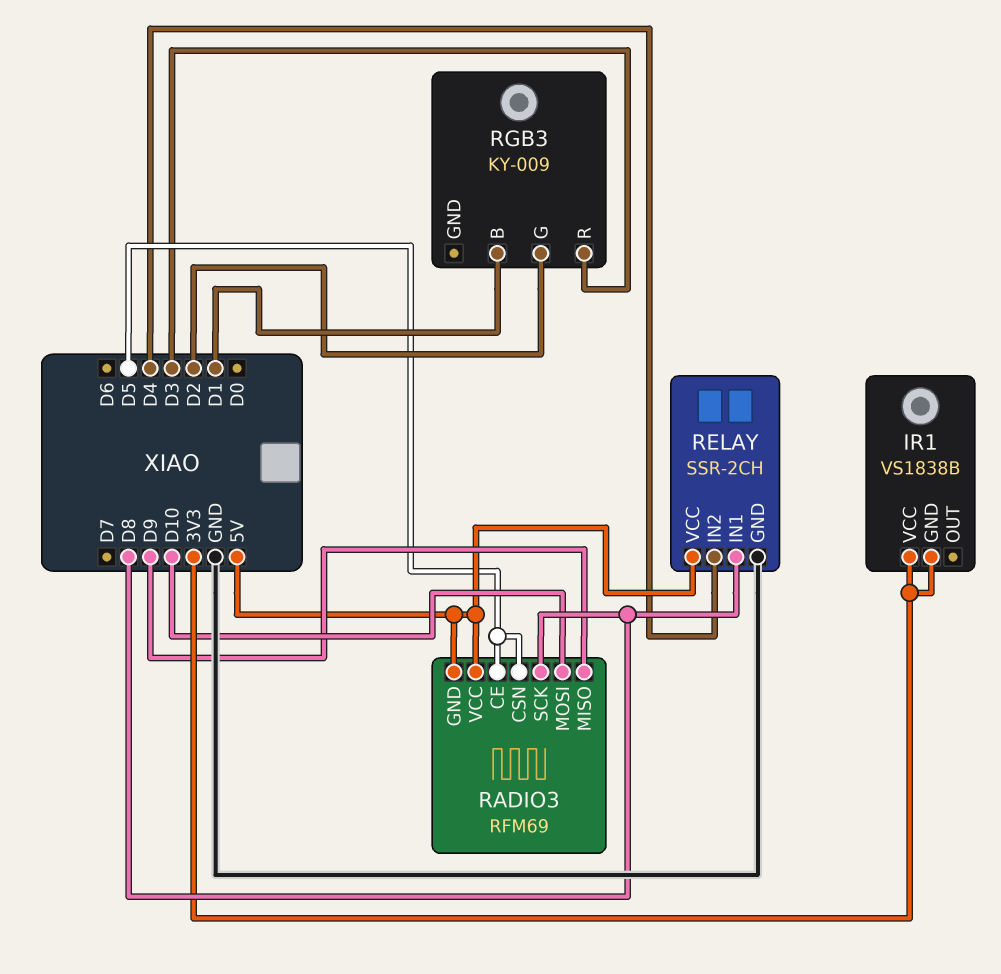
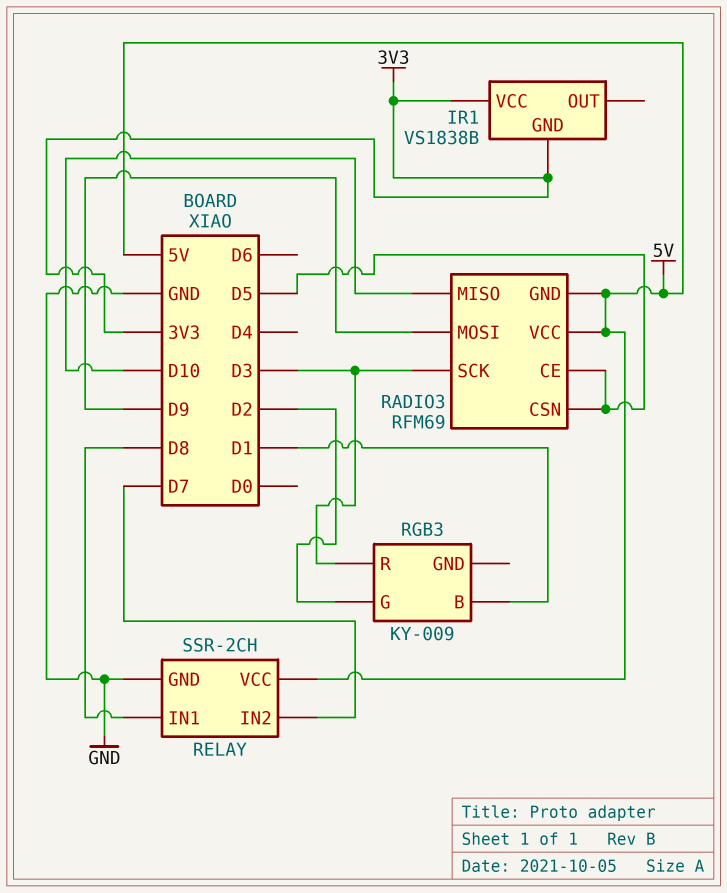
RADIO3 pin MISO: D9 -> D10
RADIO3 pin MOSI: D10 -> D9
RADIO3 pin SCK: D8 -> D3
RELAY pin IN2: D4 -> D7

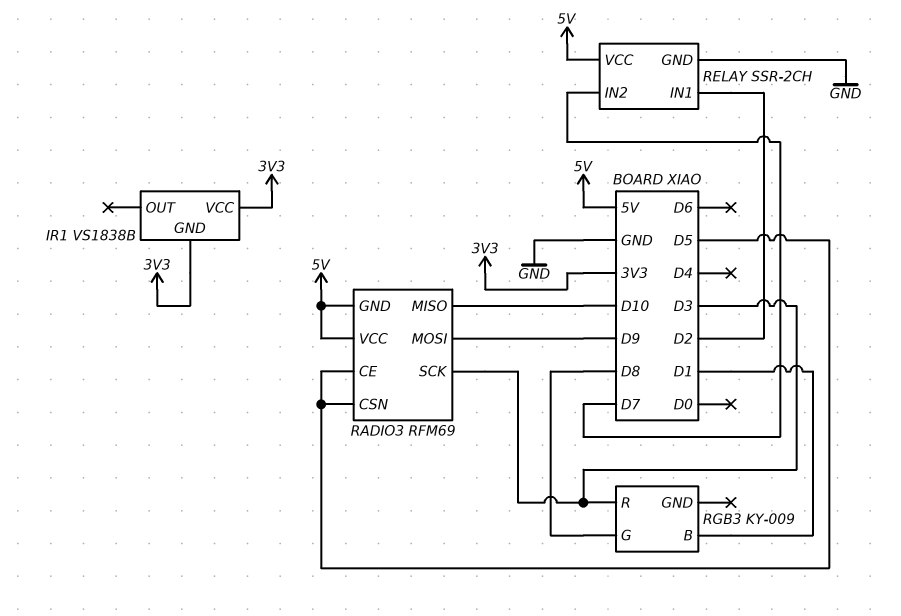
RELAY pin IN1: D8 -> D2
RGB3 pin G: D2 -> D8

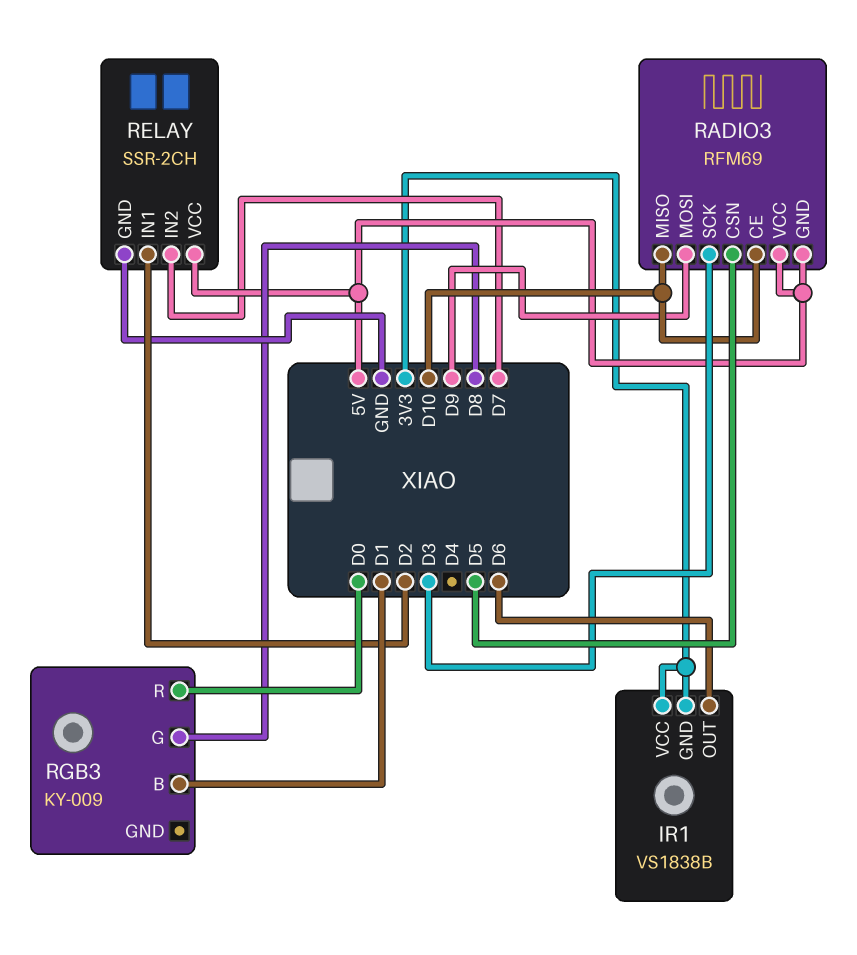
IR1 pin OUT: none -> D6
RADIO3 pin CE: D5 -> D10
RGB3 pin R: D3 -> D0

